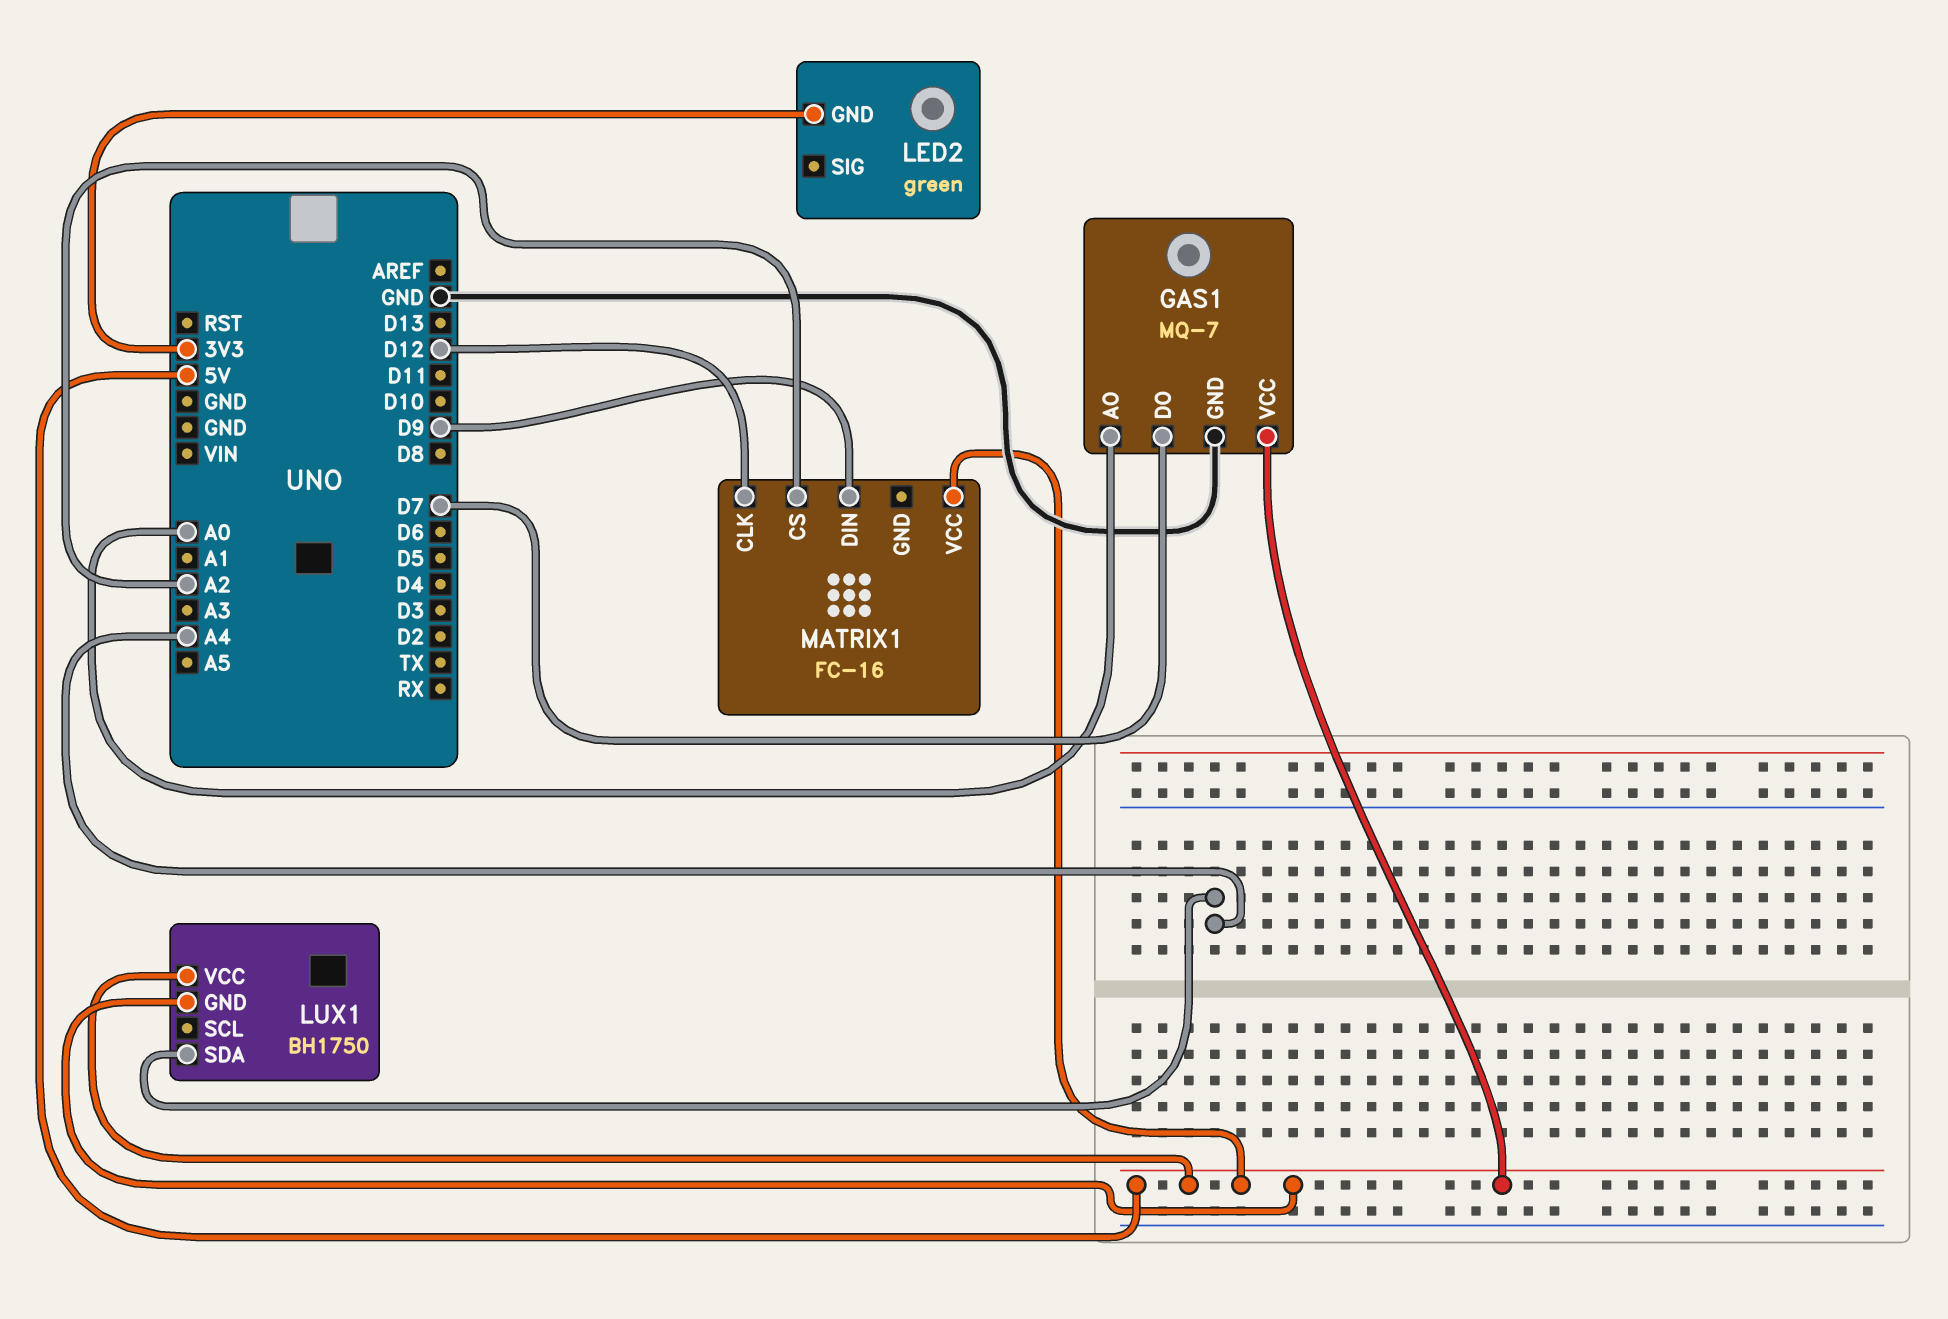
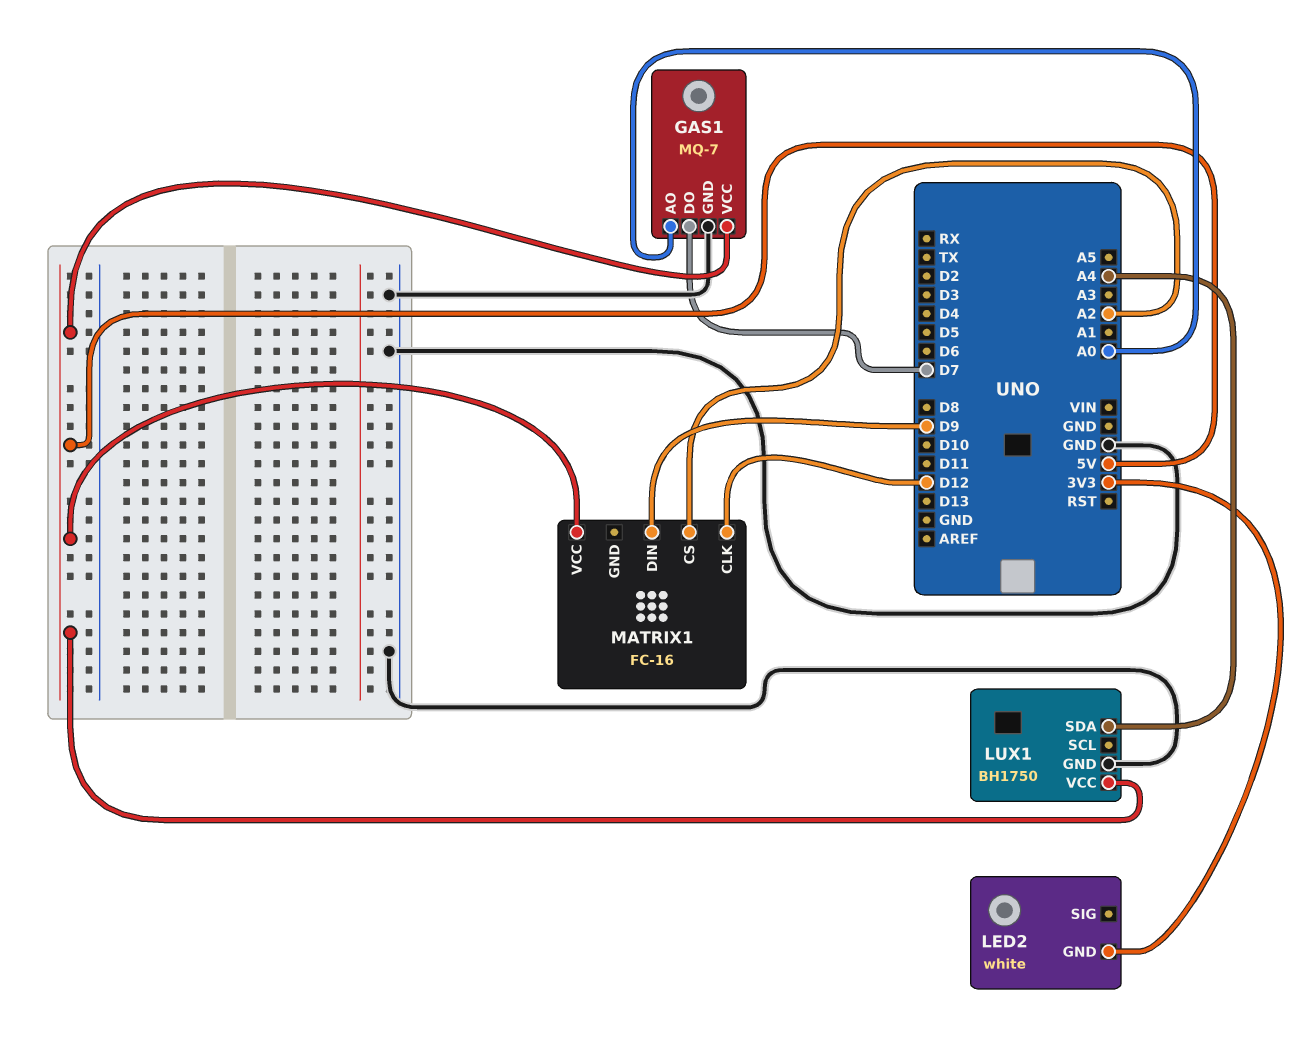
LED2: green -> white
LUX1 pin GND: 5V -> GND

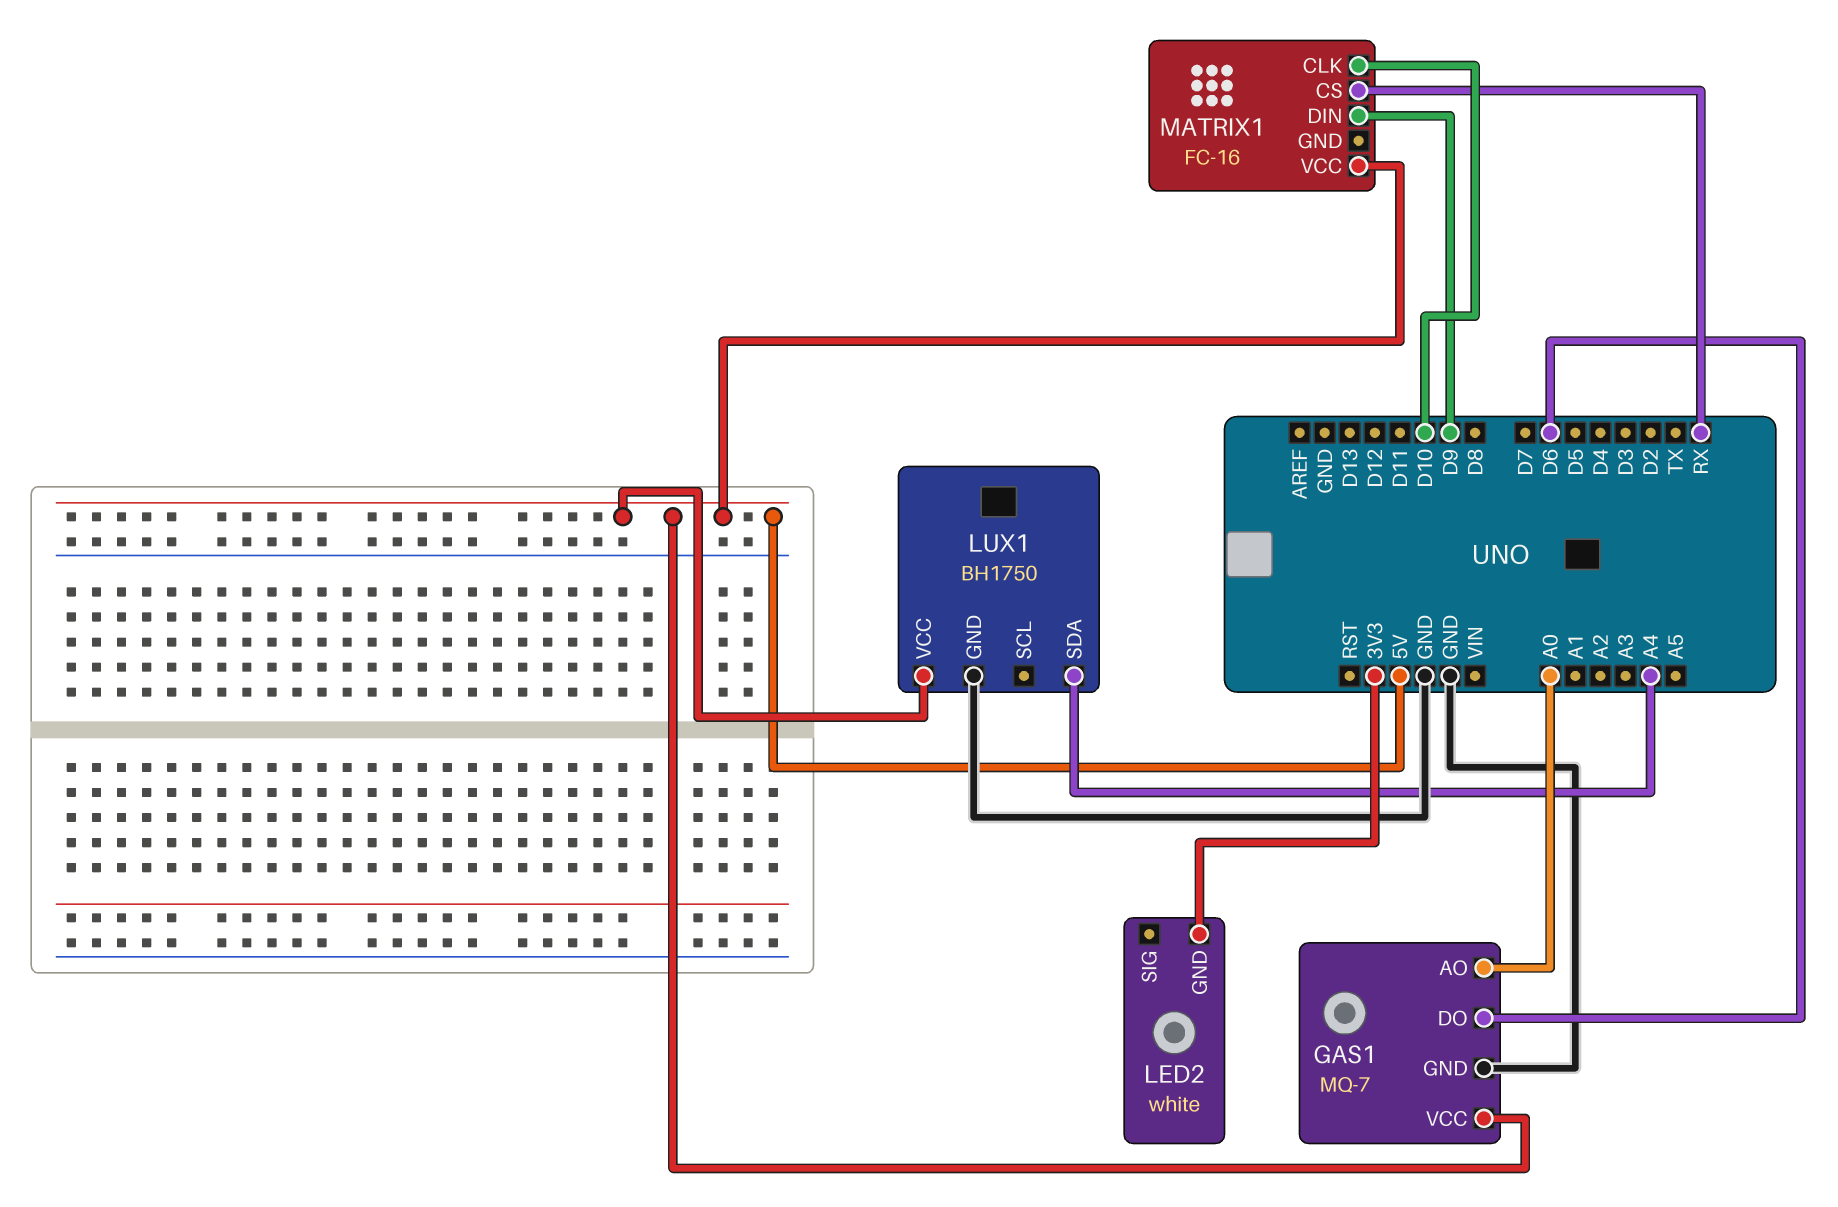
GAS1 pin DO: D7 -> D6
MATRIX1 pin CLK: D12 -> D10
MATRIX1 pin CS: A2 -> RX

